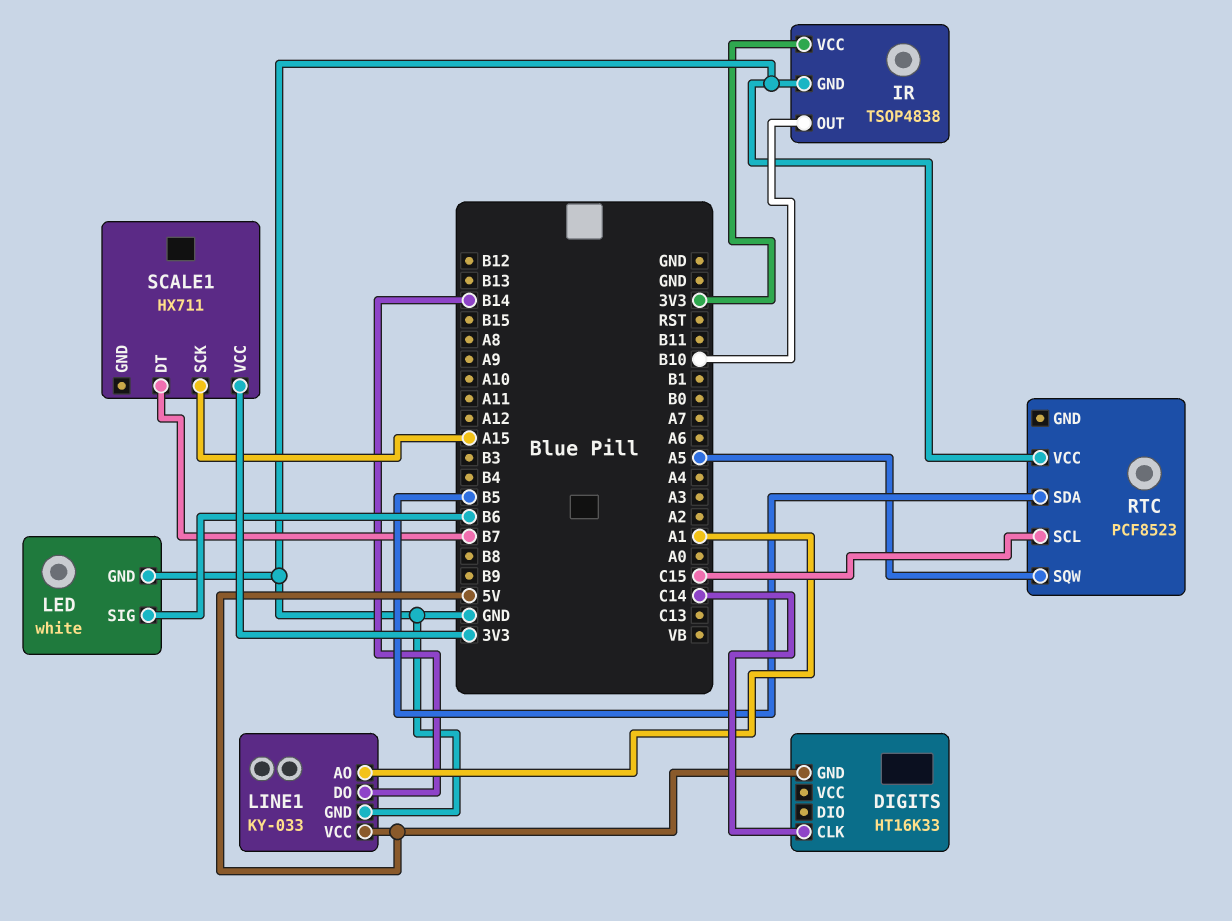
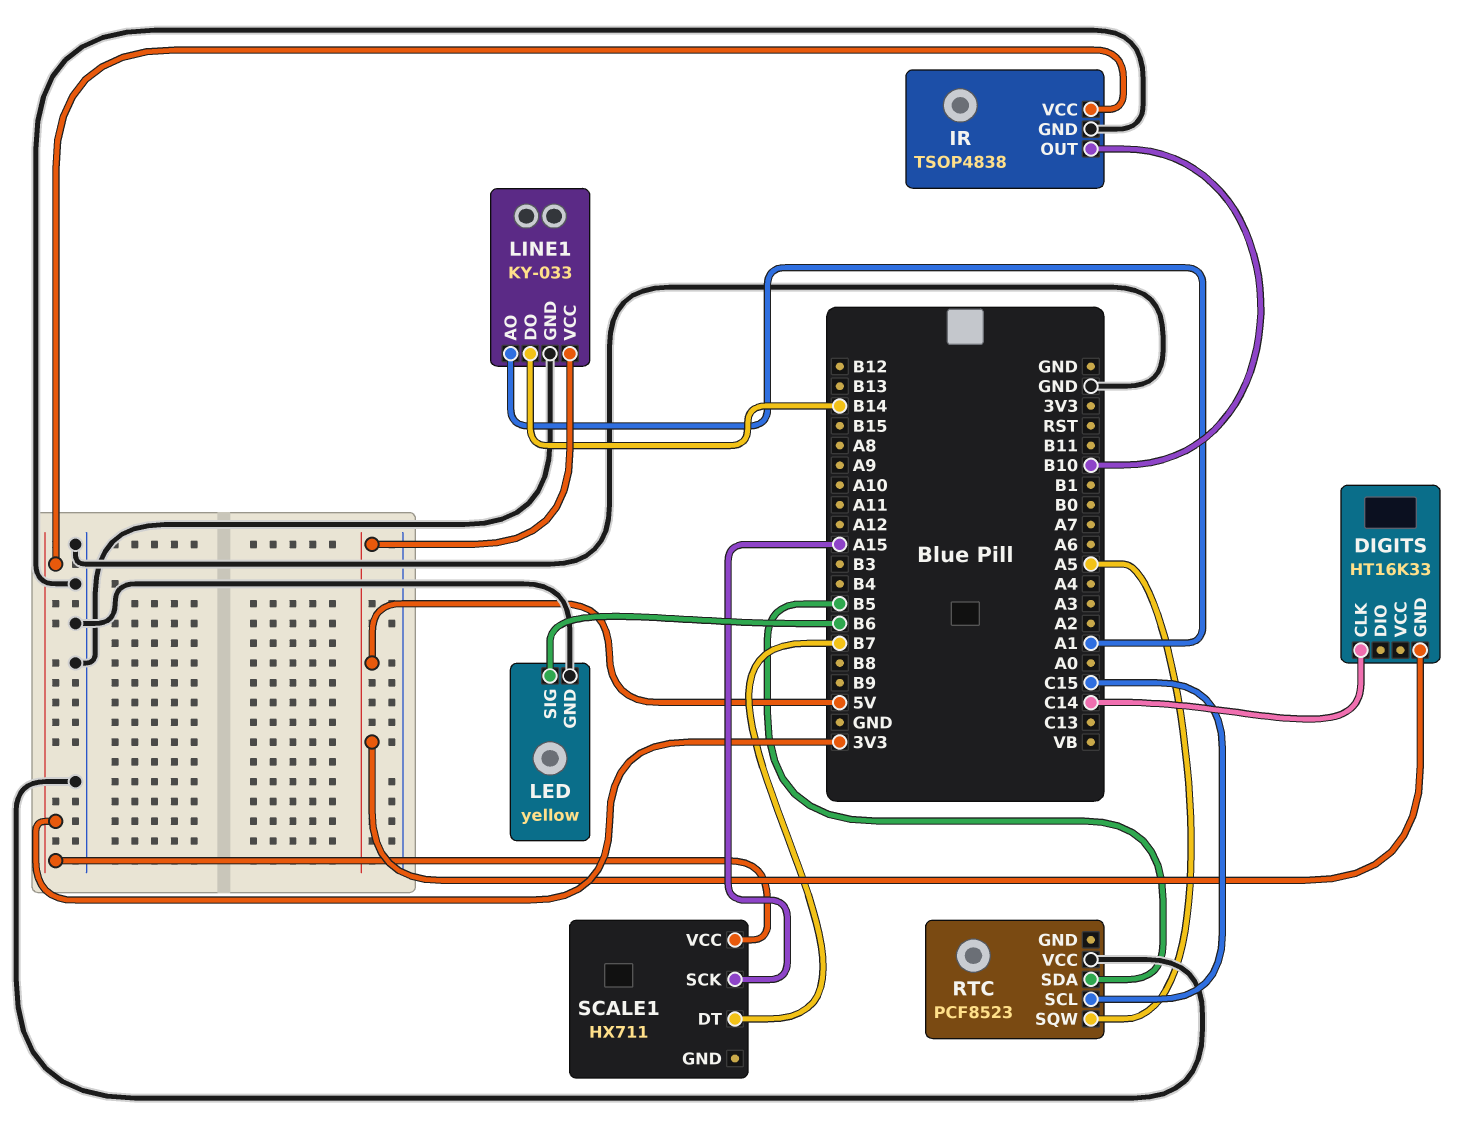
LED: white -> yellow

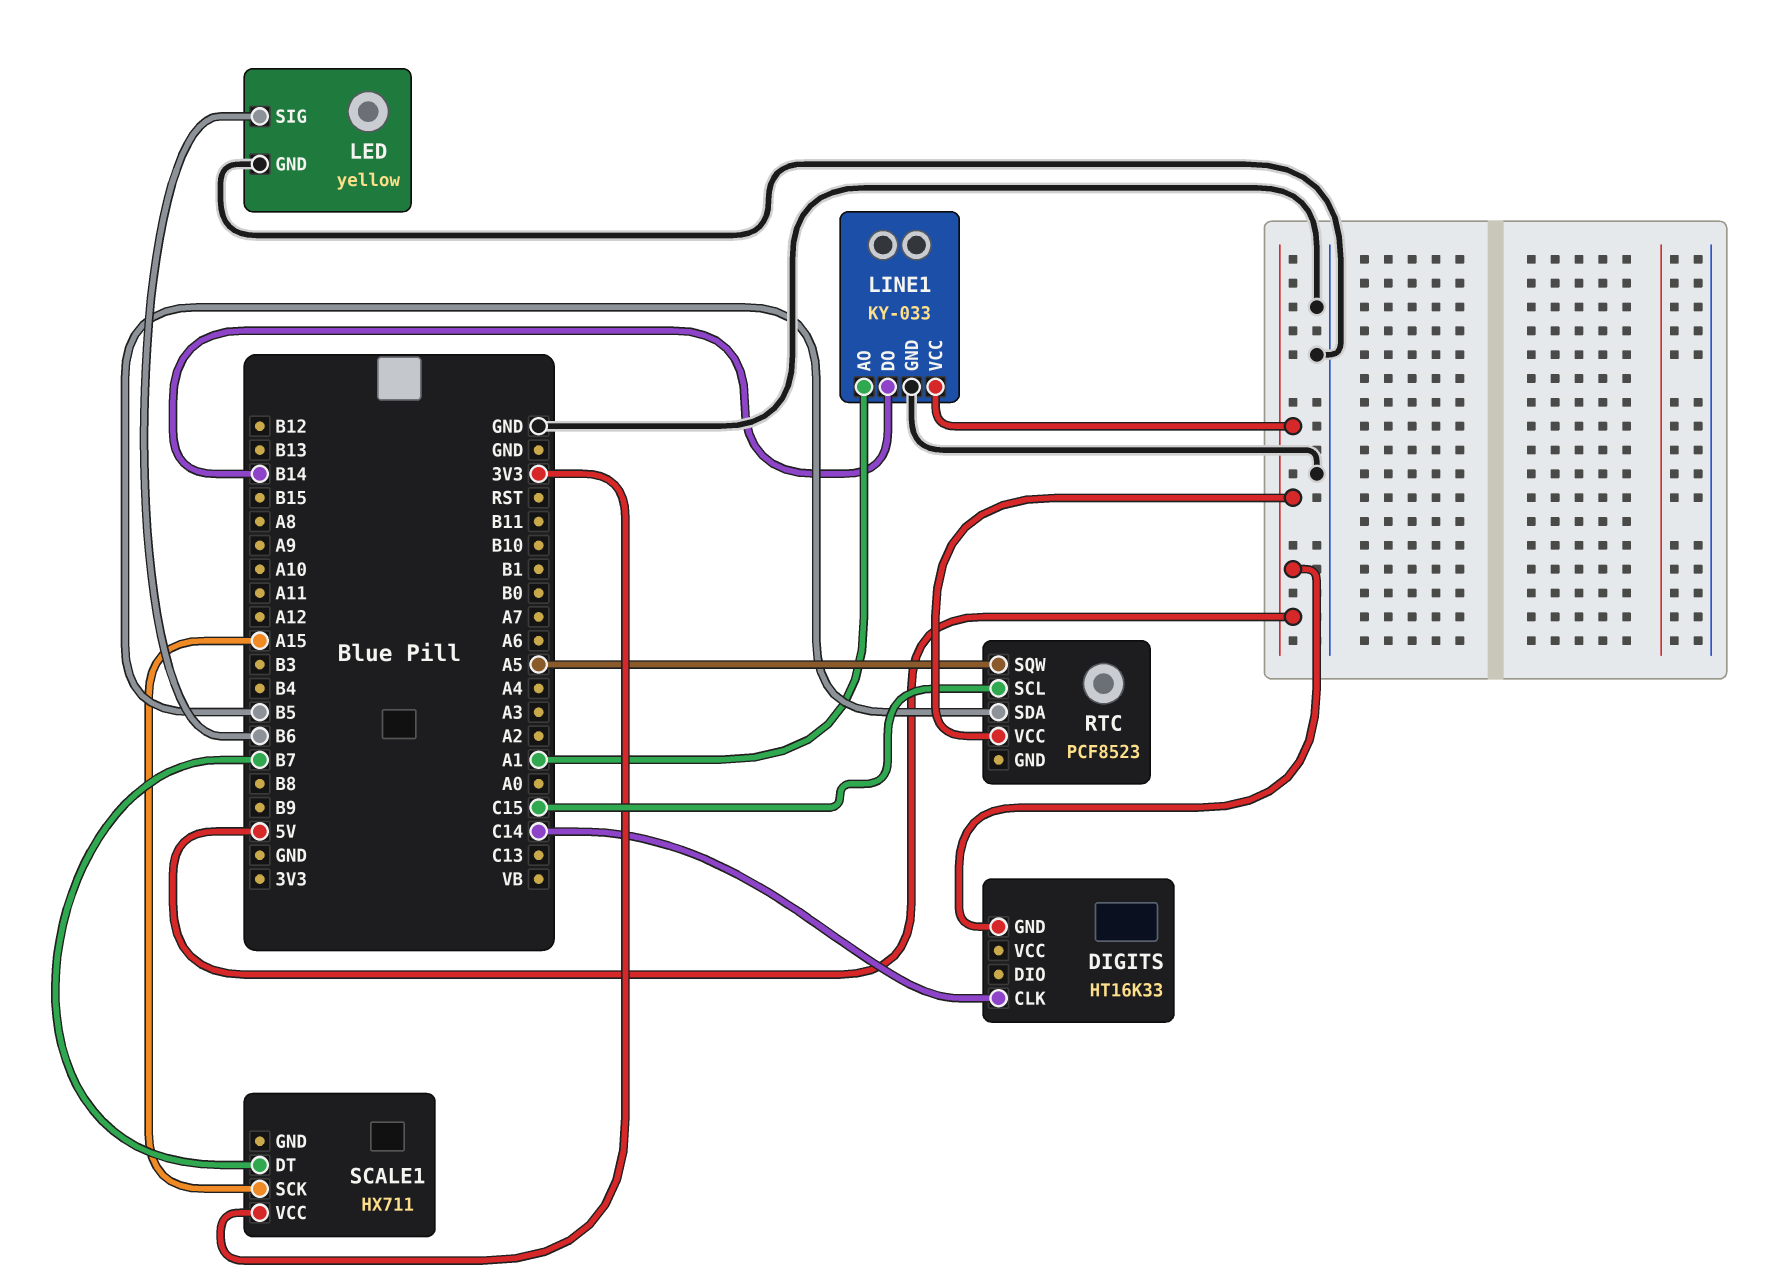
IR: TSOP4838 -> none
IR pin GND: GND -> none
IR pin OUT: B10 -> none
IR pin VCC: 3V3 -> none
RTC pin VCC: GND -> 5V

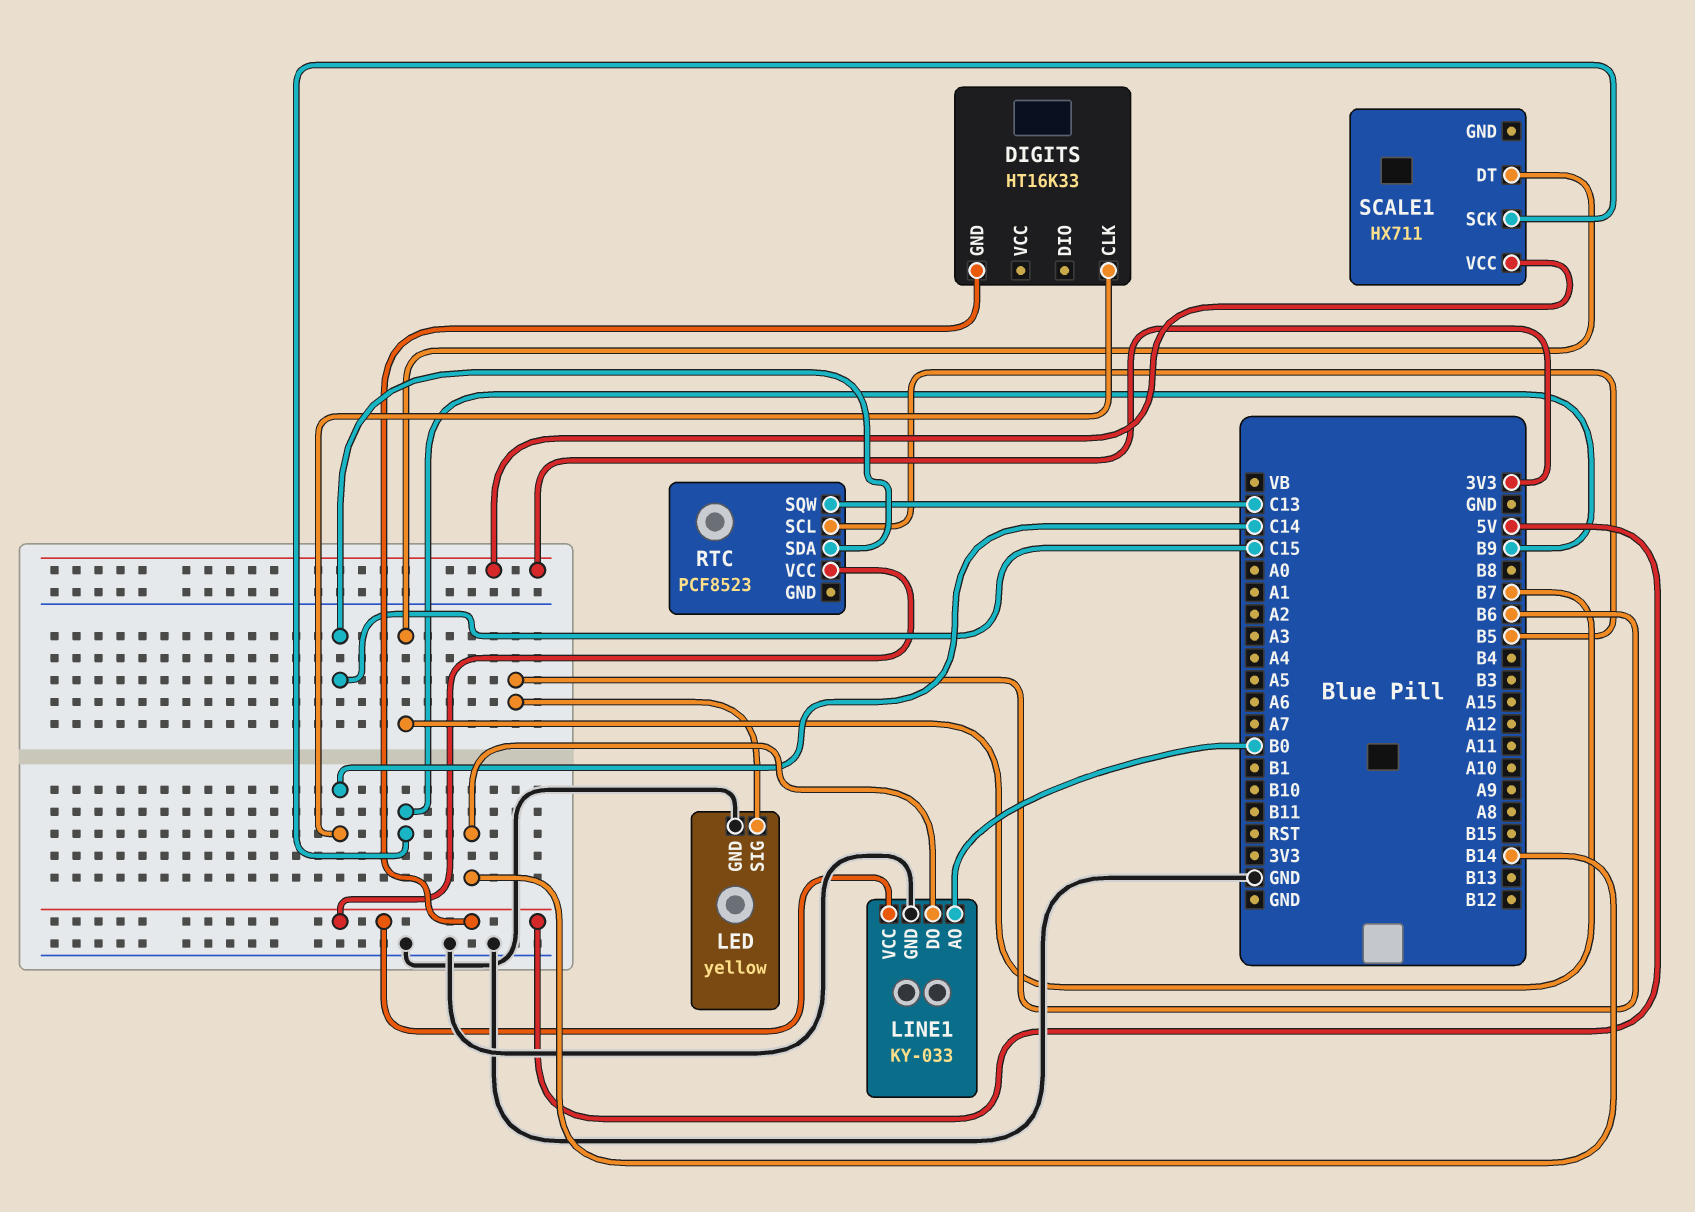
LINE1 pin AO: A1 -> B0
RTC pin SCL: C15 -> B5
RTC pin SDA: B5 -> C15
RTC pin SQW: A5 -> C13
SCALE1 pin SCK: A15 -> B9

